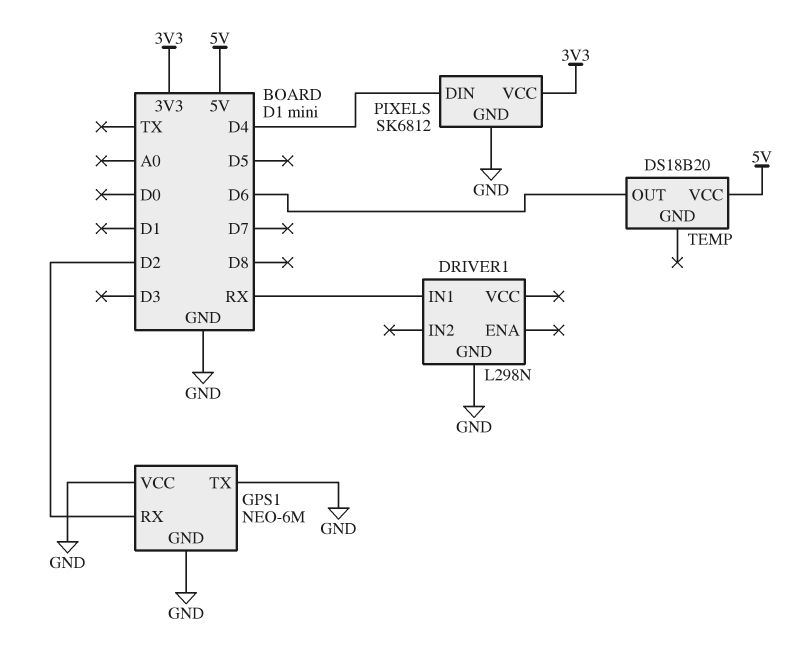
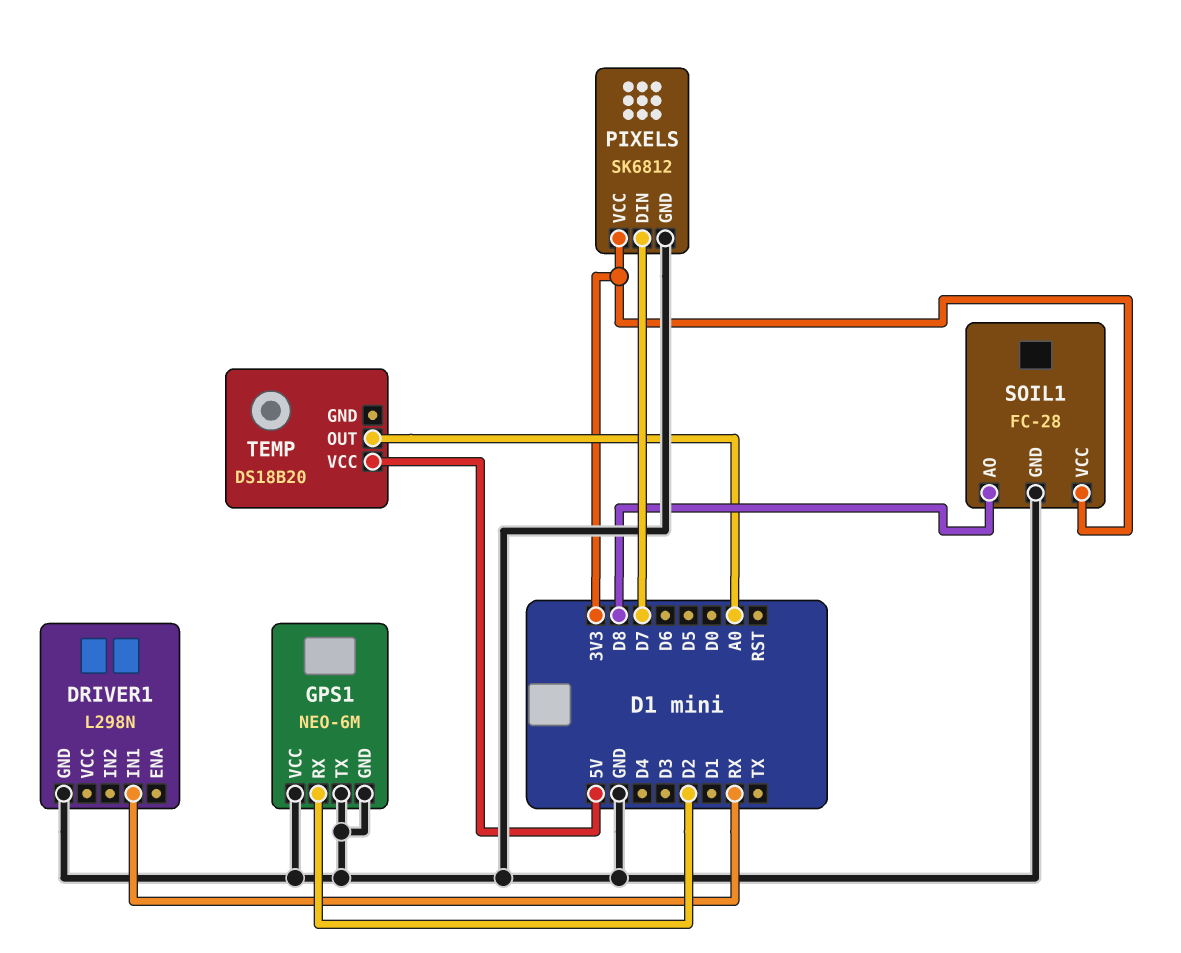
PIXELS pin DIN: D4 -> D7
SOIL1: none -> FC-28
SOIL1 pin AO: none -> D8
SOIL1 pin GND: none -> GND
SOIL1 pin VCC: none -> 3V3
TEMP pin OUT: D6 -> A0

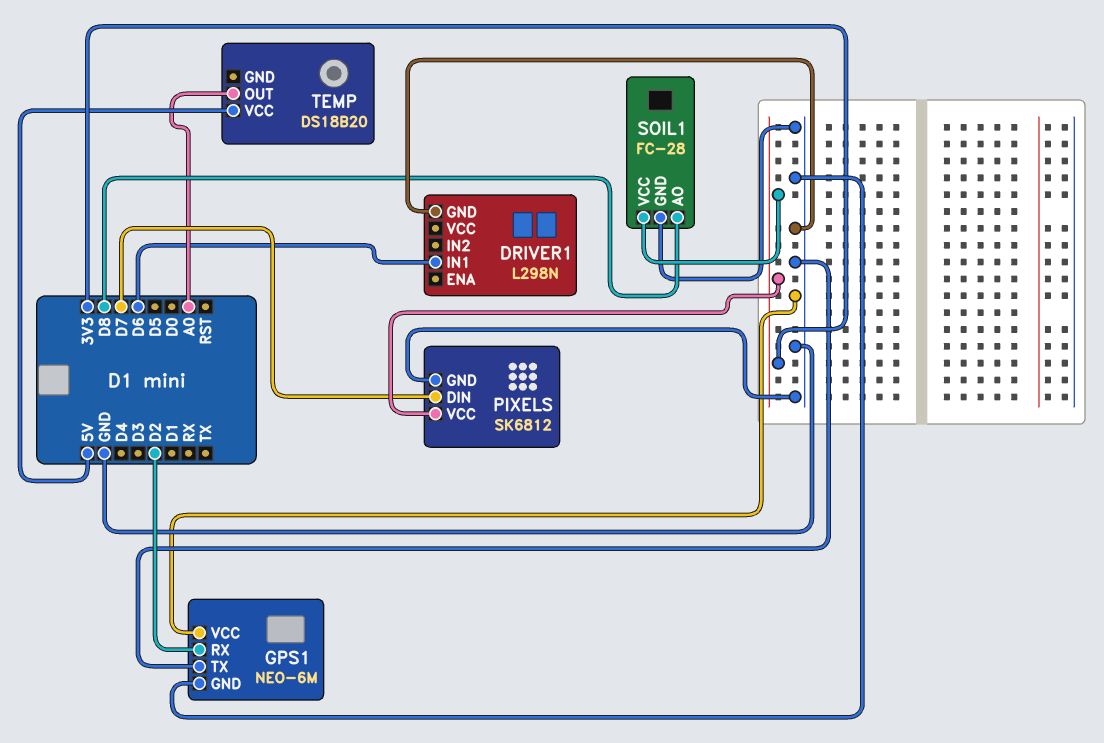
DRIVER1 pin IN1: RX -> D6

